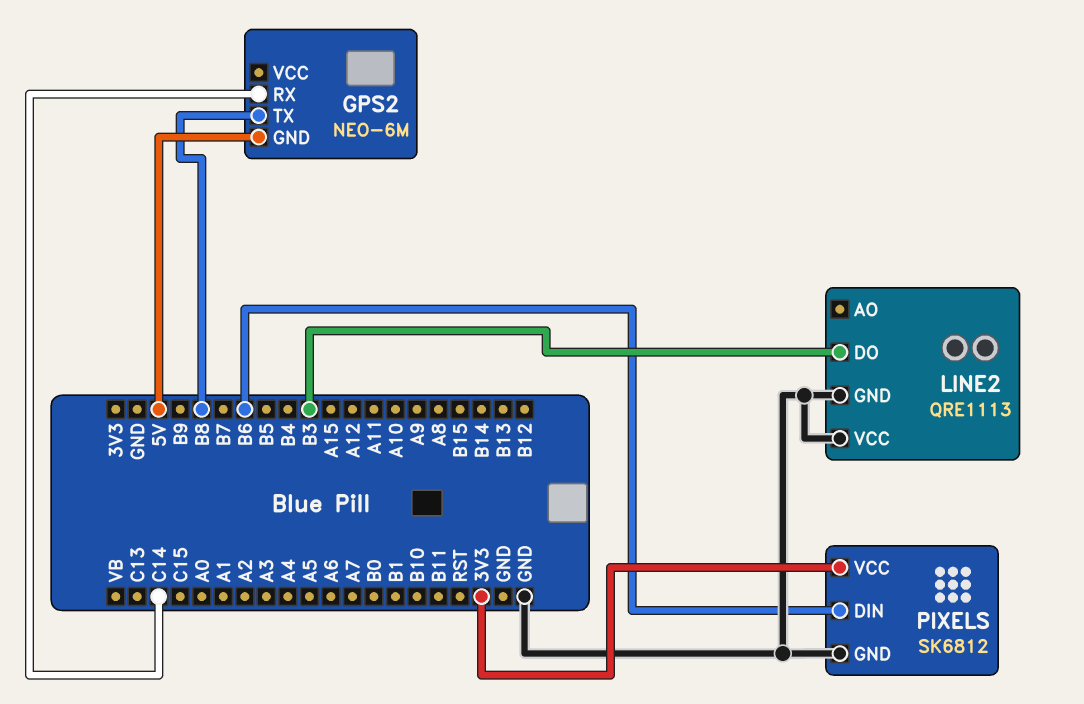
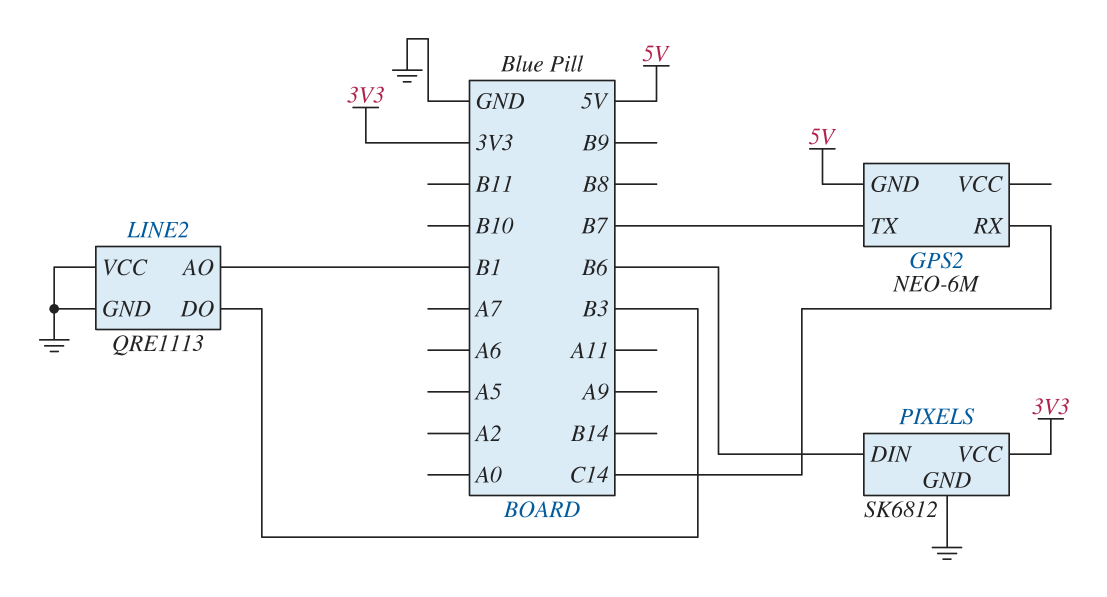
GPS2 pin TX: B8 -> B7
LINE2 pin AO: none -> B1

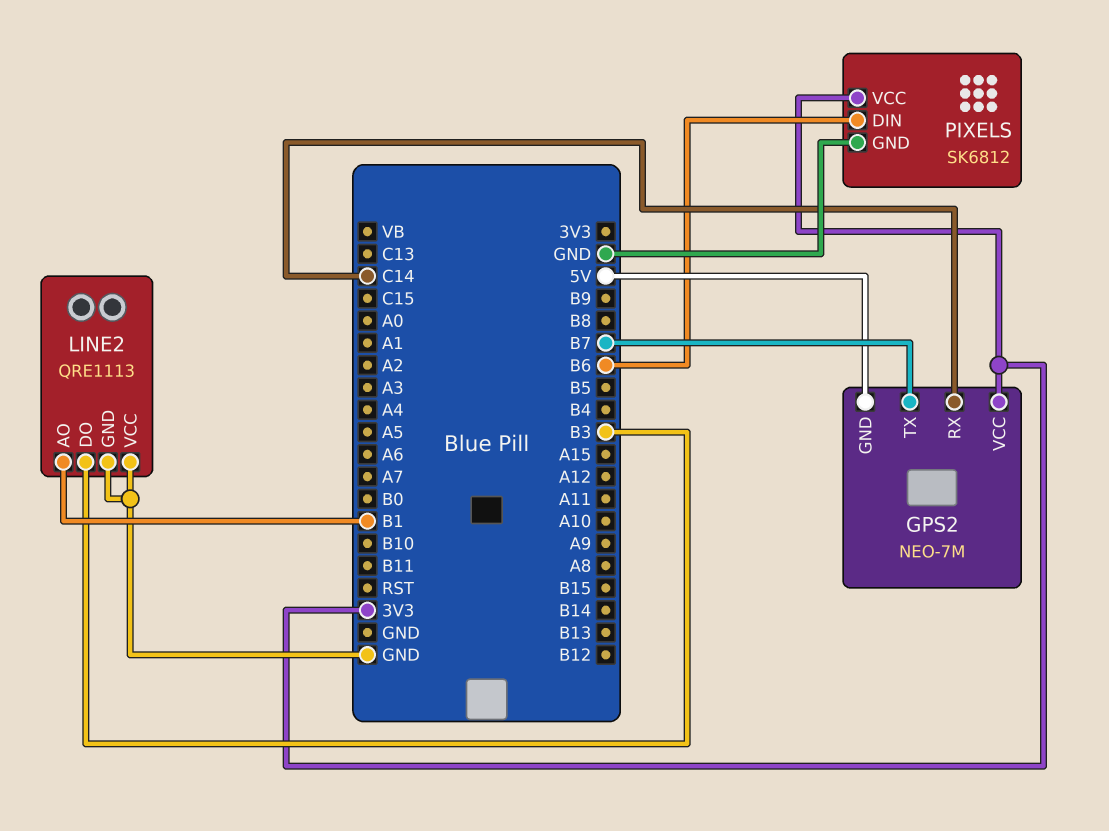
GPS2: NEO-6M -> NEO-7M
GPS2 pin VCC: none -> 3V3

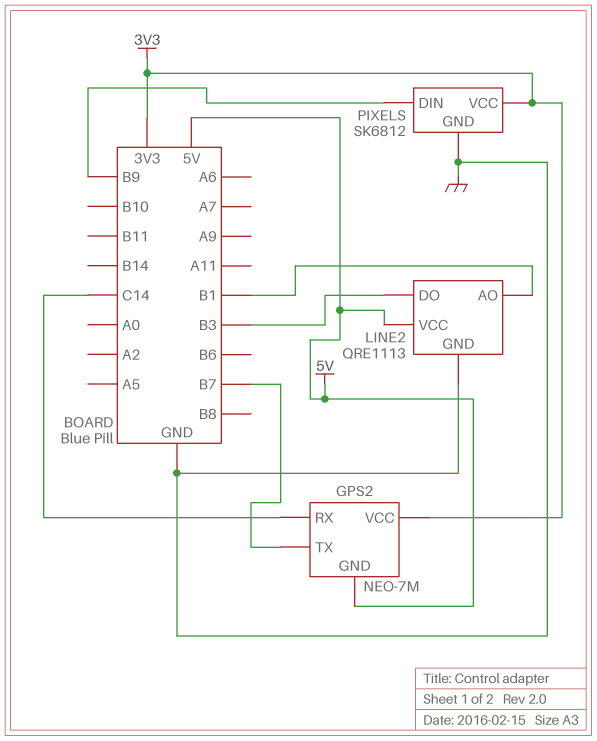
LINE2 pin VCC: GND -> 5V
PIXELS pin DIN: B6 -> B9

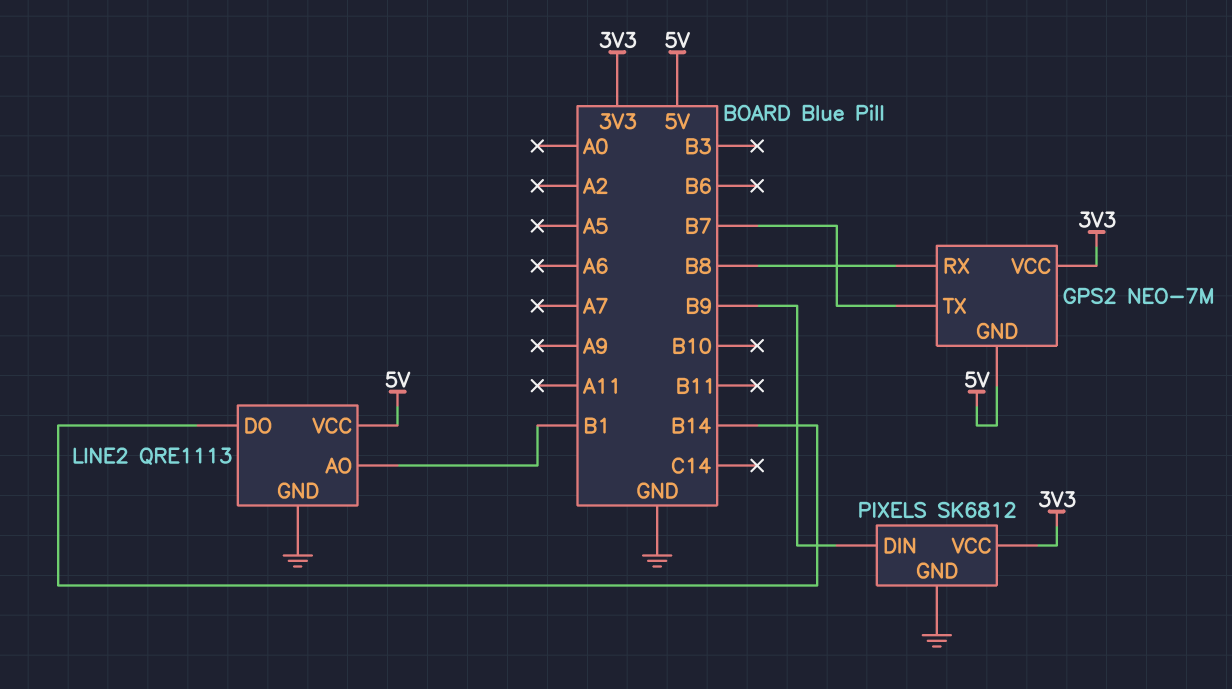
GPS2 pin RX: C14 -> B8
LINE2 pin DO: B3 -> B14

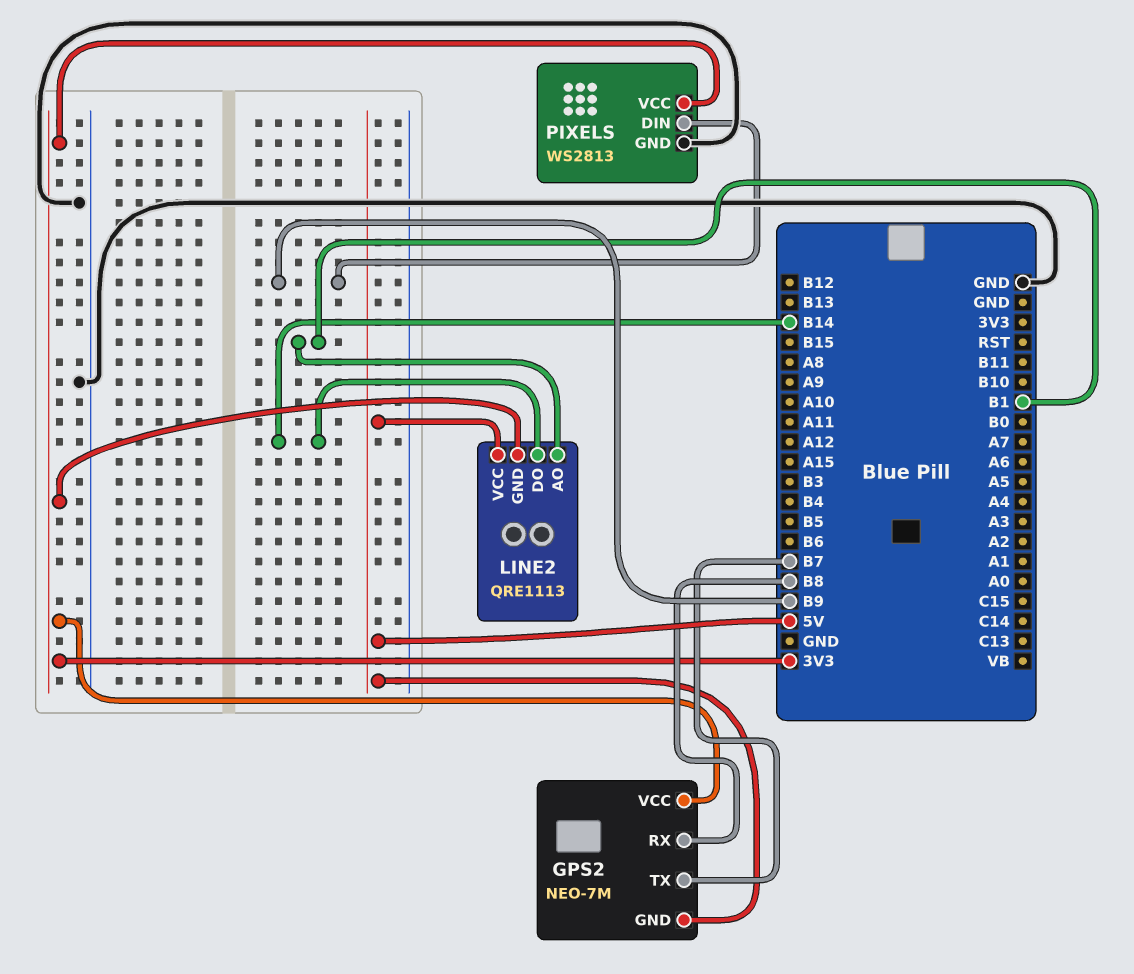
LINE2 pin GND: GND -> 3V3
PIXELS: SK6812 -> WS2813

